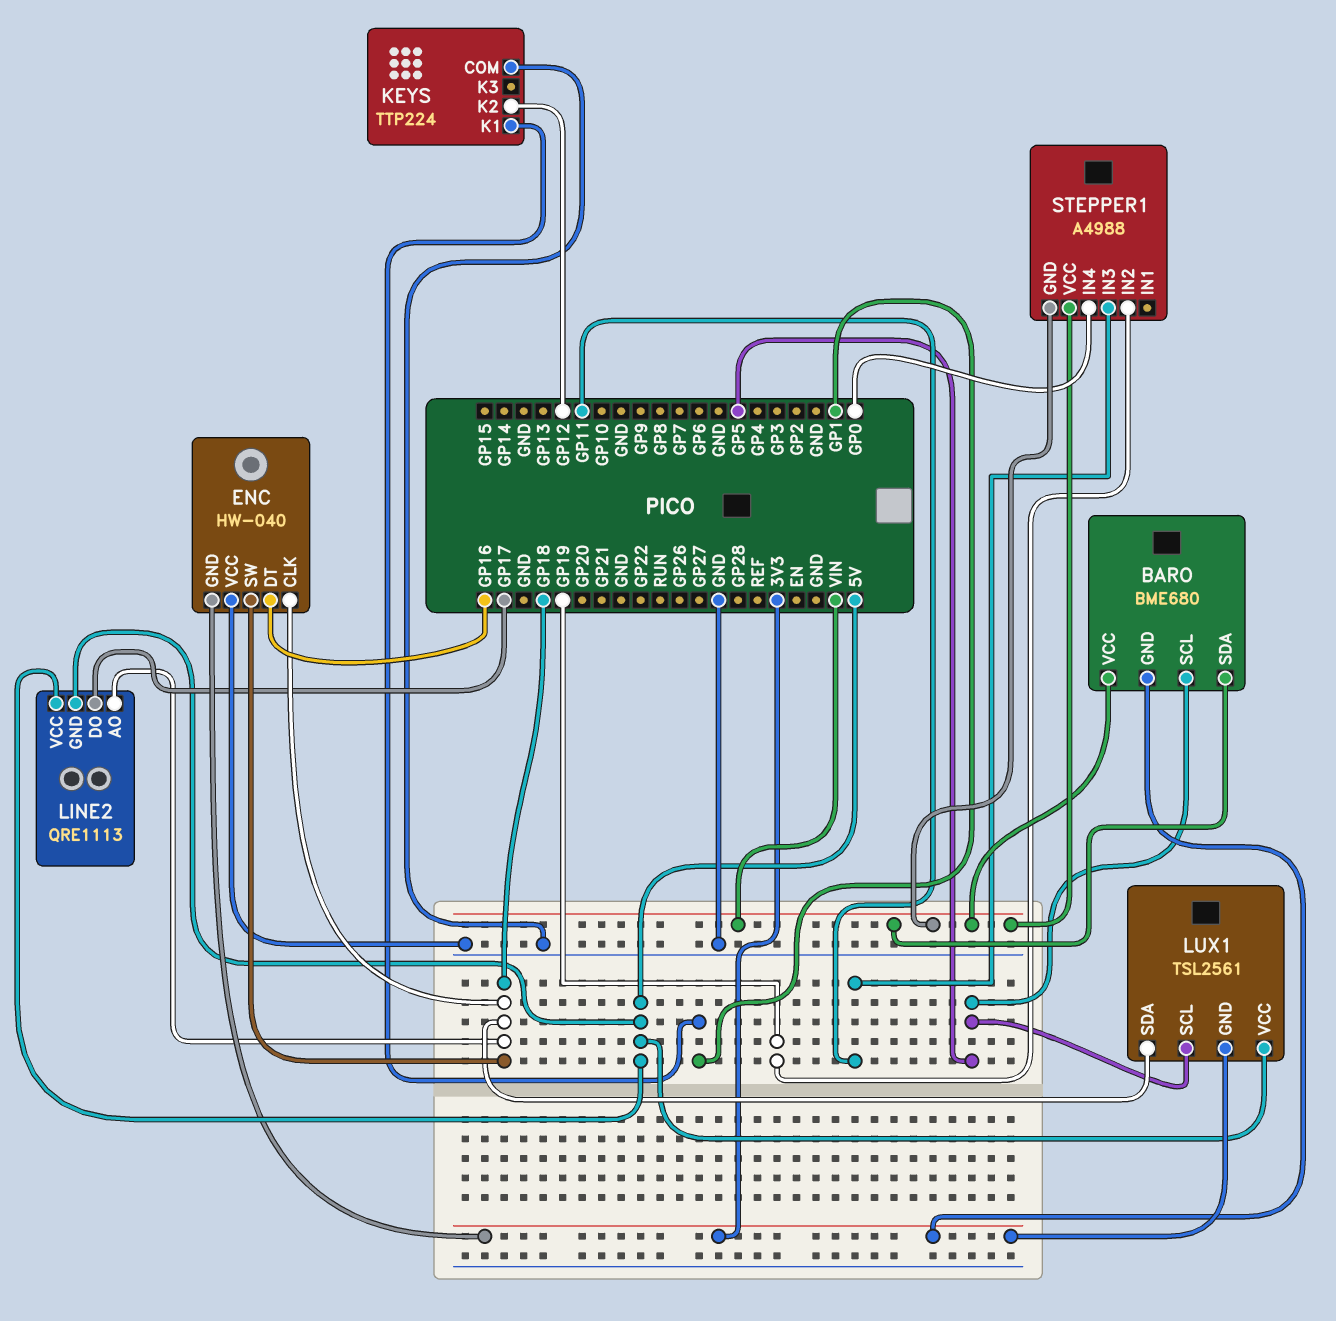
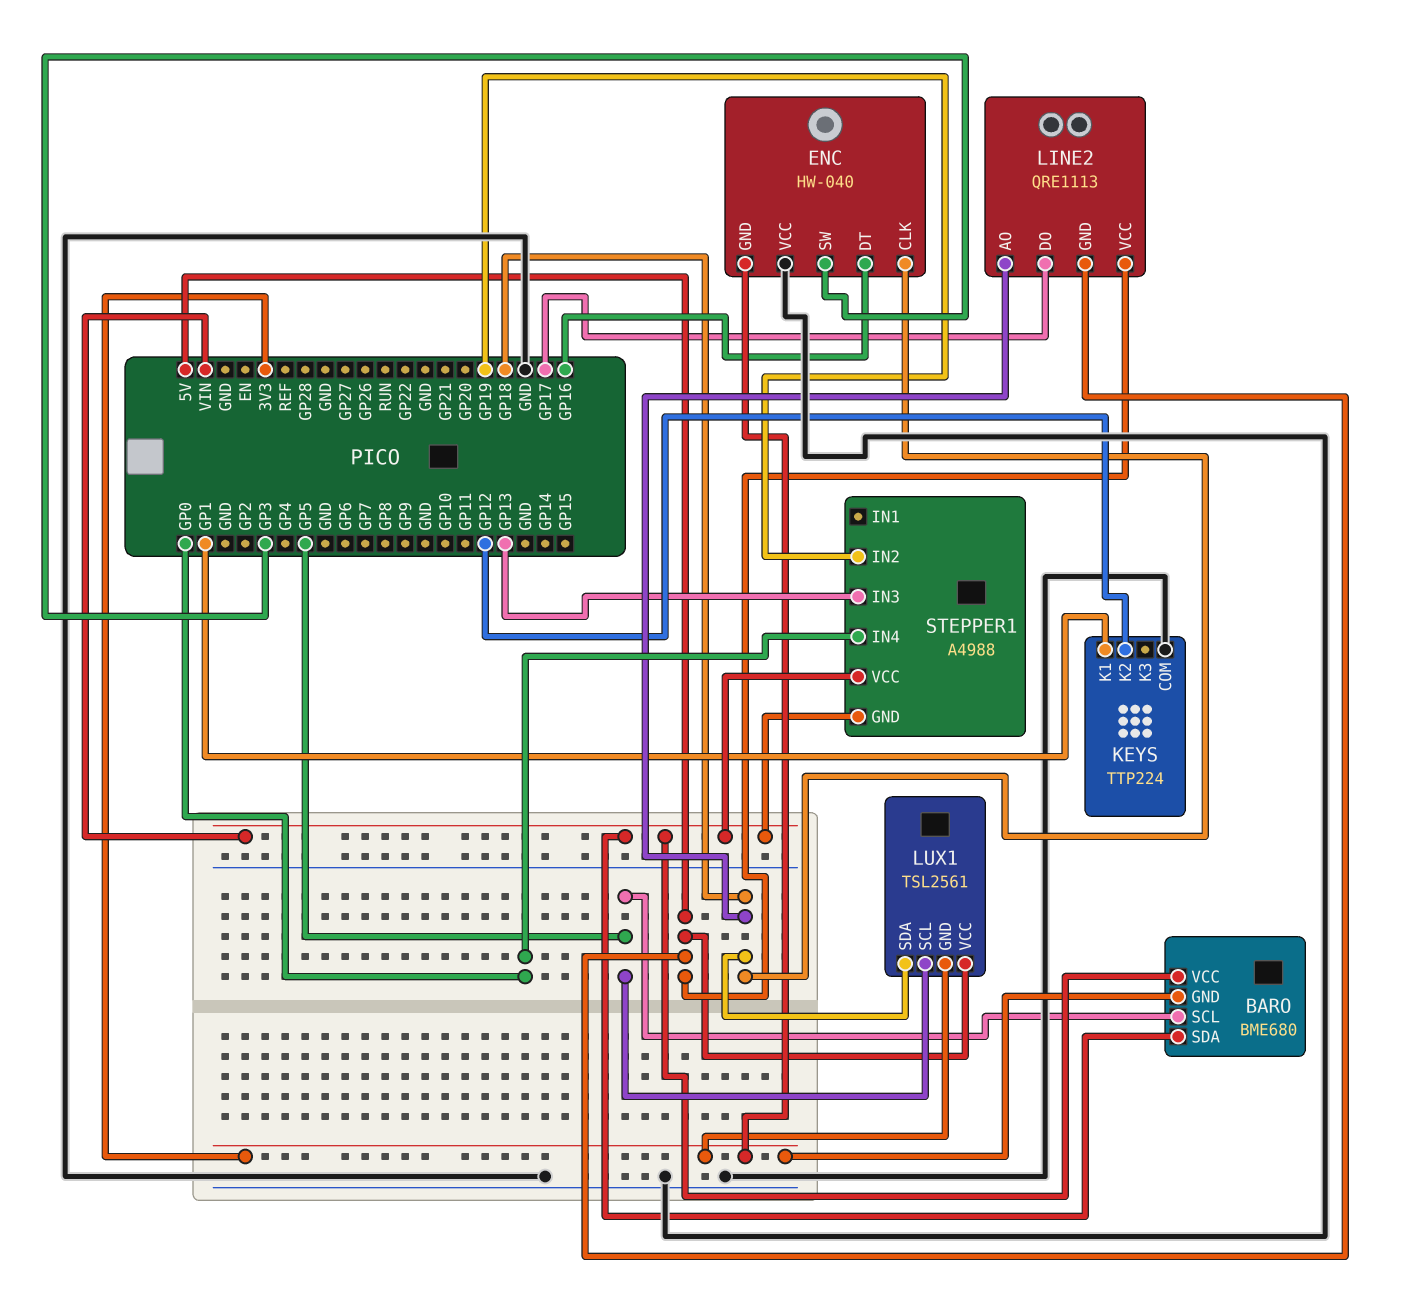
ENC pin SW: GP18 -> GP3
STEPPER1 pin IN3: GP11 -> GP13

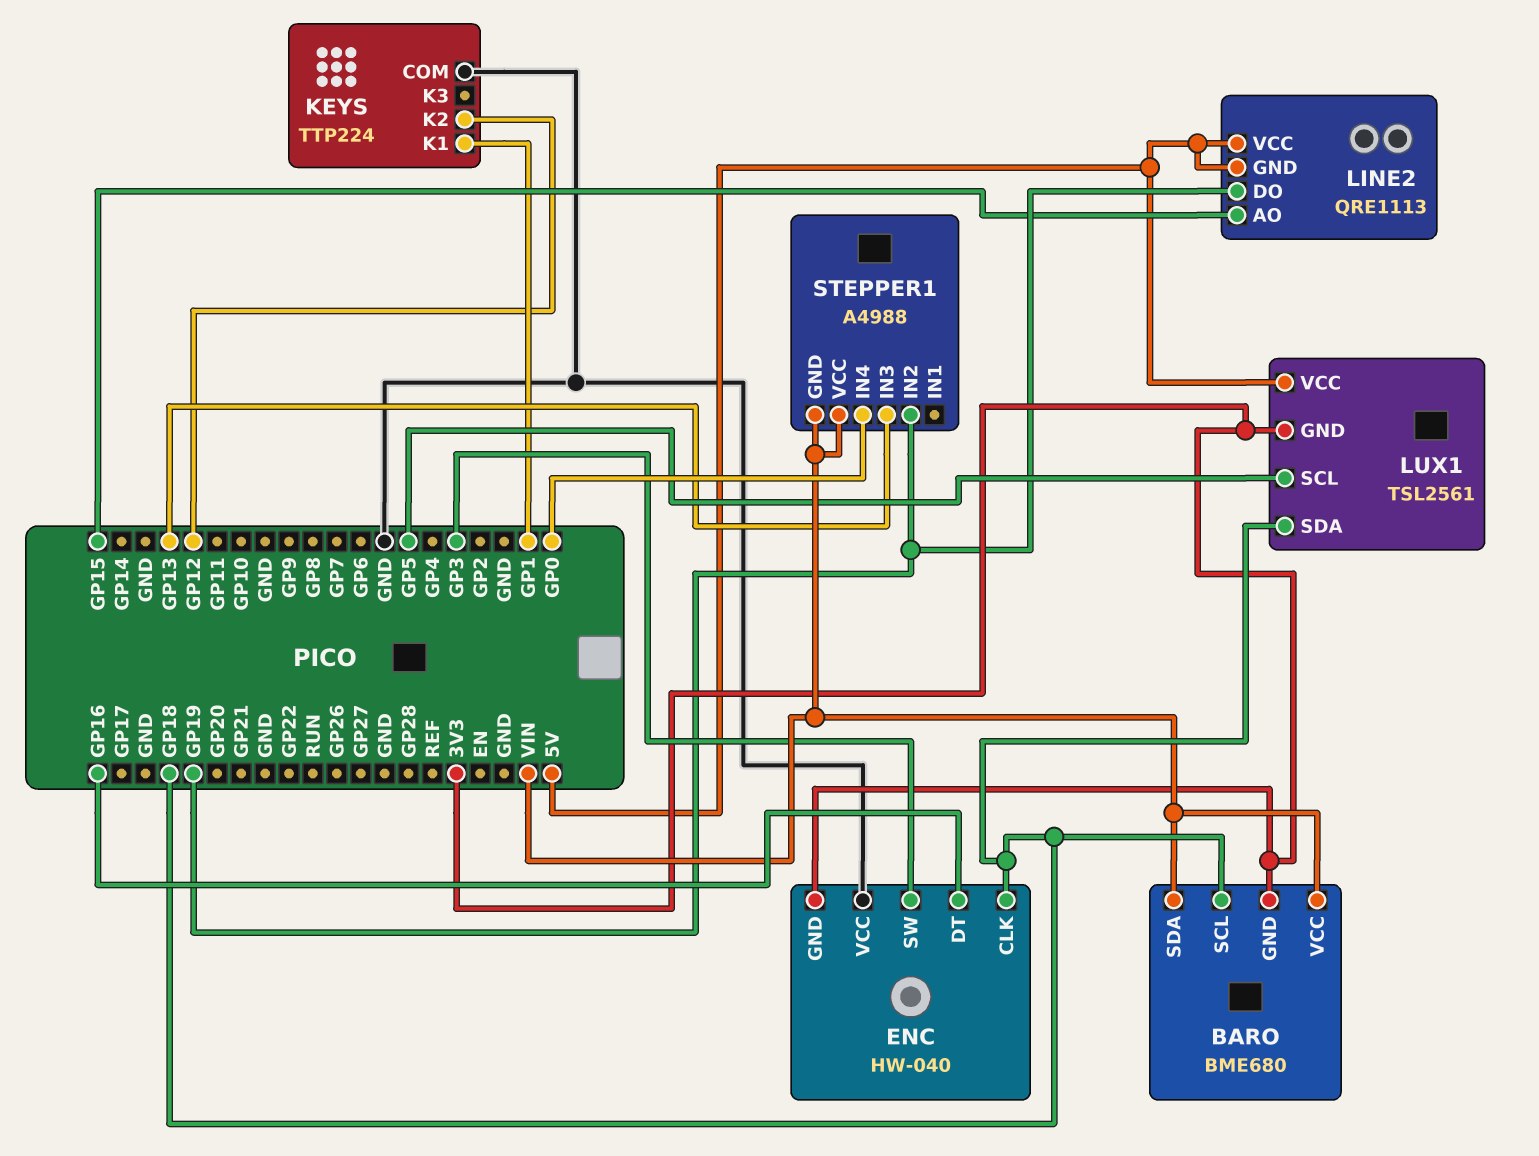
BARO pin SCL: GP5 -> GP18
LINE2 pin AO: GP18 -> GP15
LINE2 pin DO: GP17 -> GP19

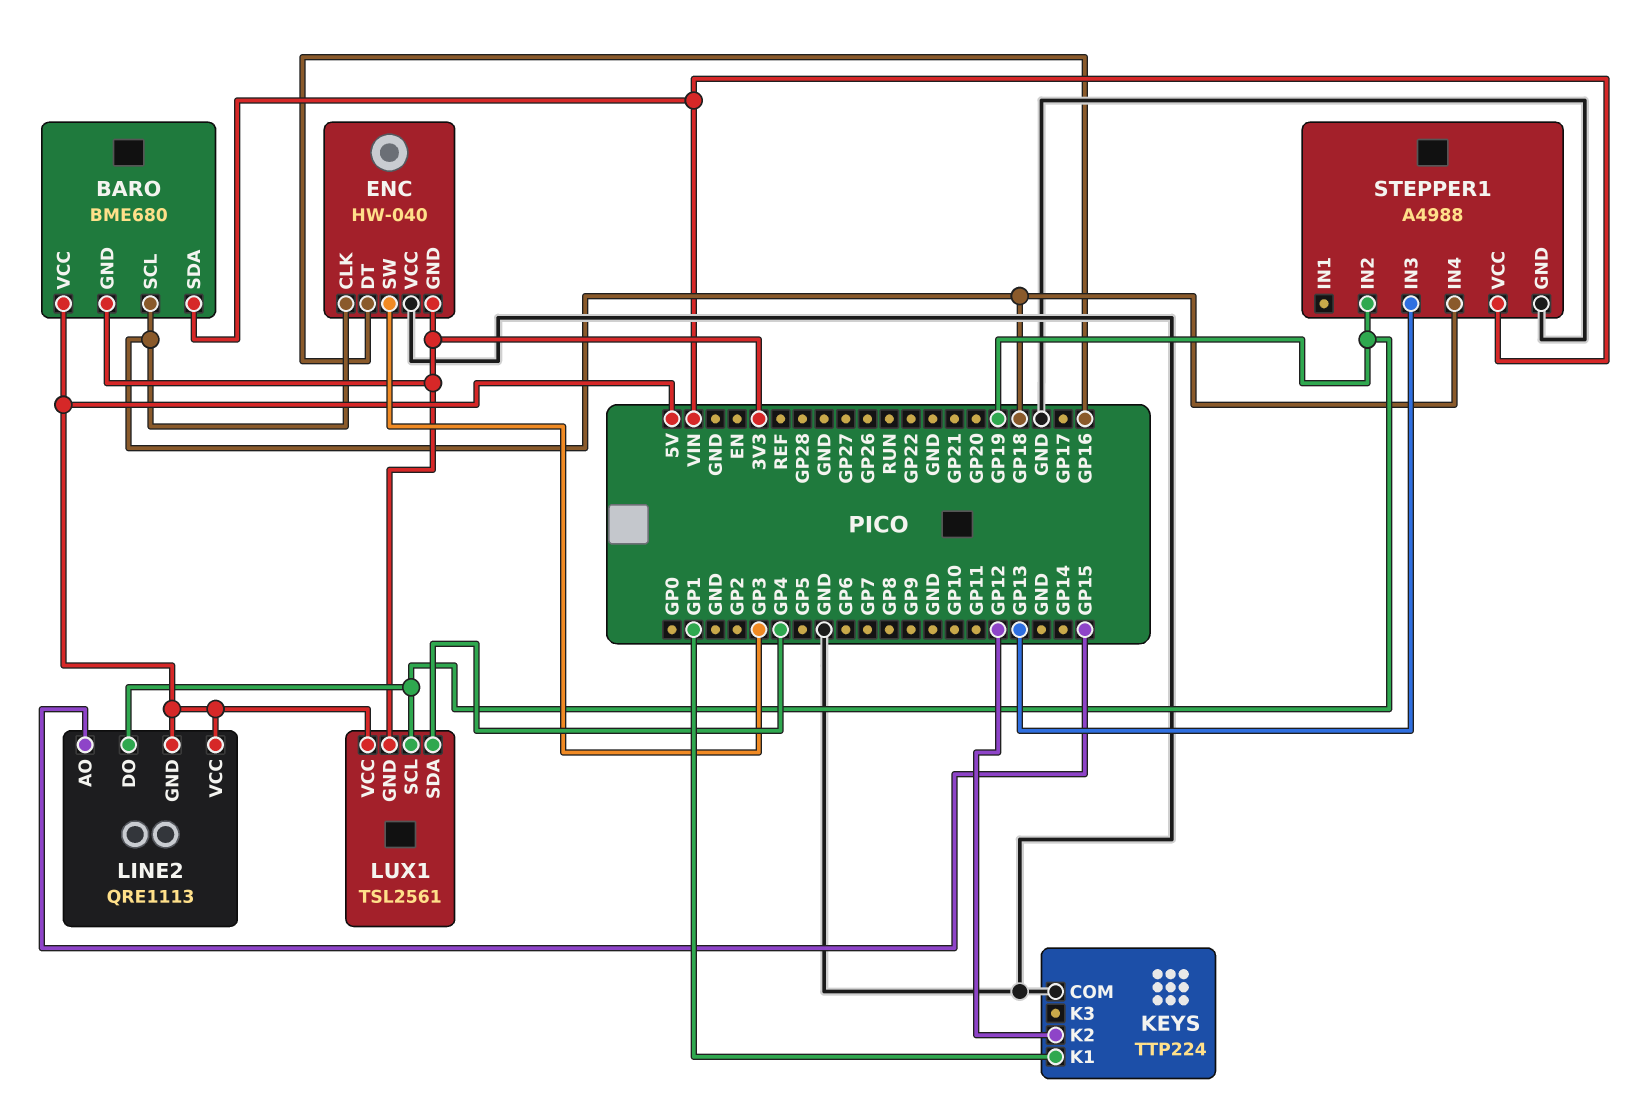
BARO pin VCC: VIN -> 5V
LUX1 pin SCL: GP5 -> GP19
LUX1 pin SDA: GP18 -> GP4
STEPPER1 pin GND: VIN -> GND
STEPPER1 pin IN4: GP0 -> GP18

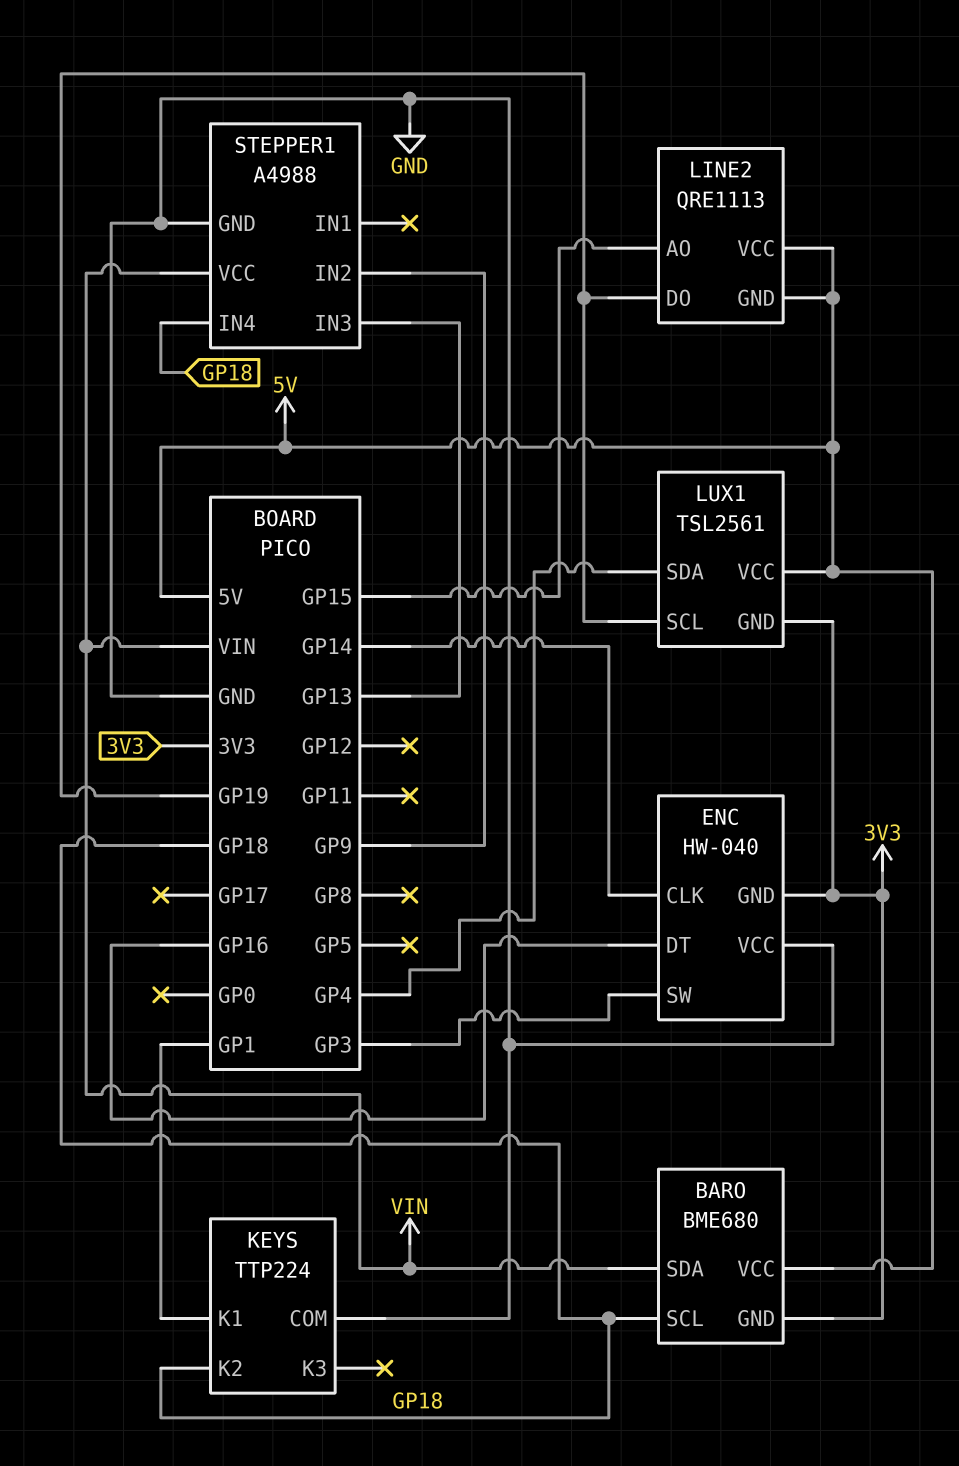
ENC pin CLK: GP18 -> GP14
KEYS pin K2: GP12 -> GP18
STEPPER1 pin IN2: GP19 -> GP9

